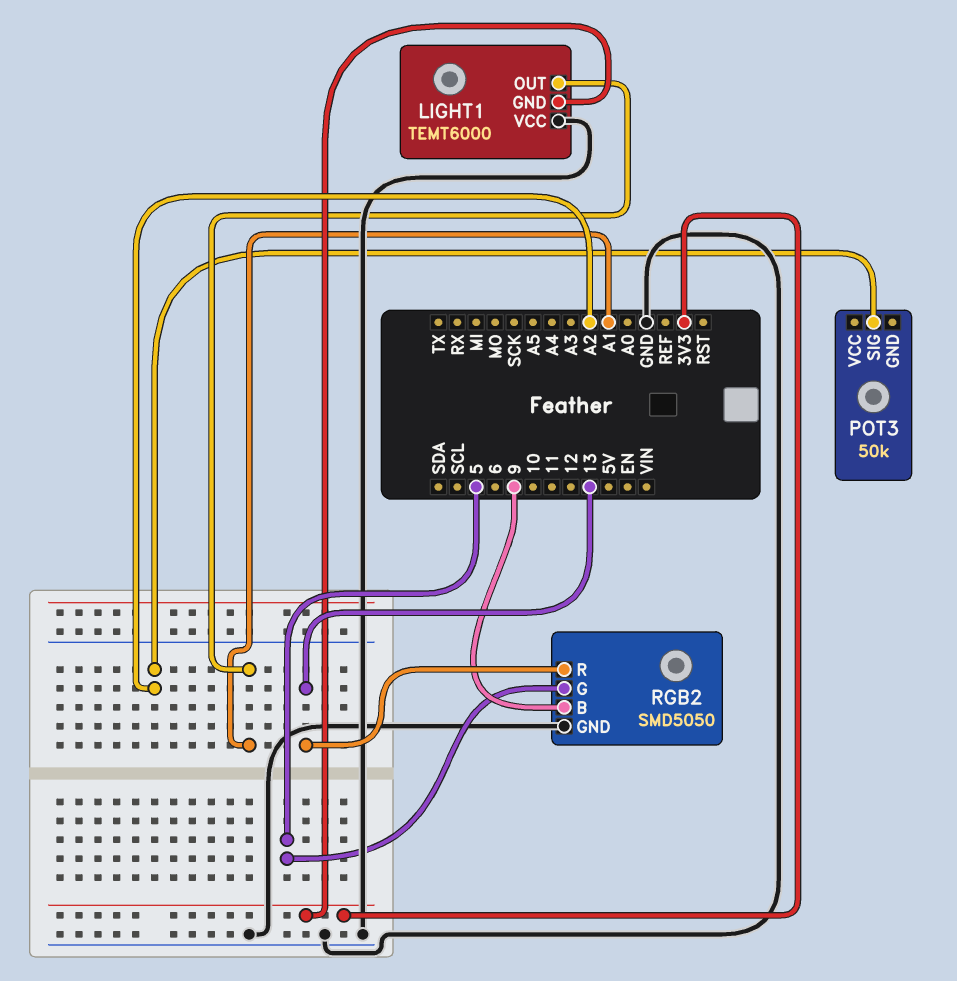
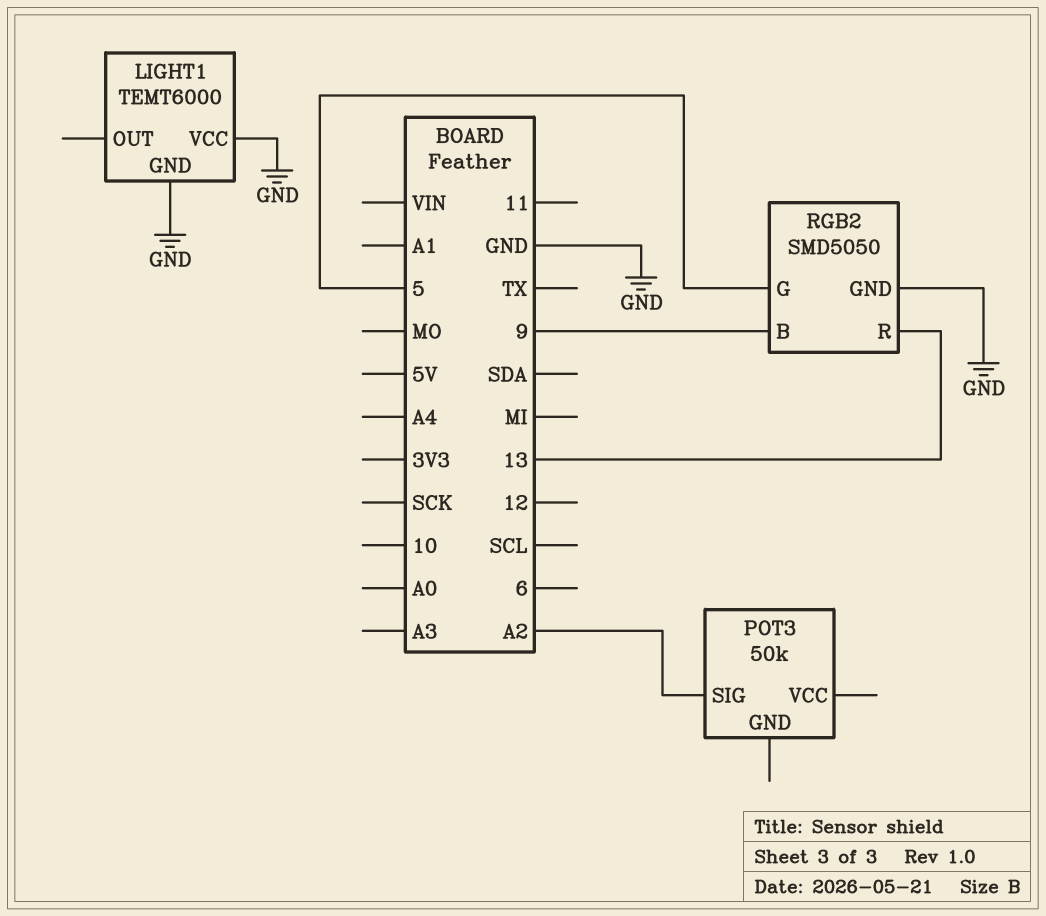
LIGHT1 pin GND: 3V3 -> GND
LIGHT1 pin OUT: A1 -> none

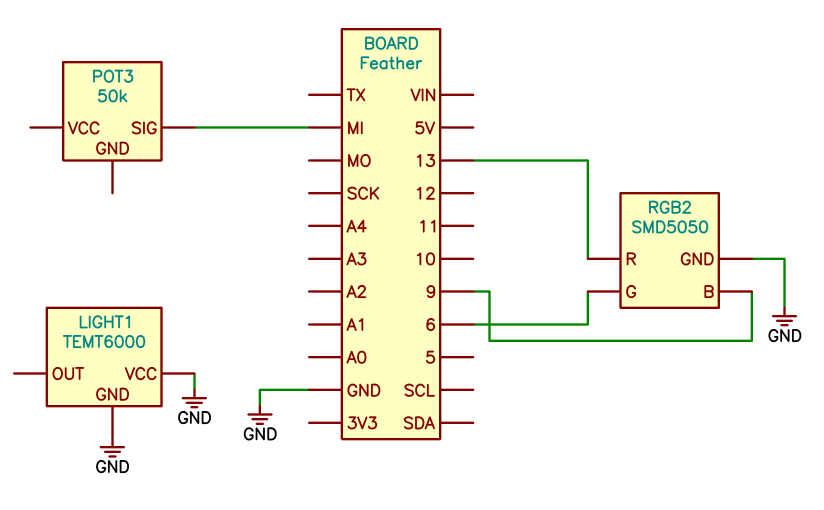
POT3 pin SIG: A2 -> MI
RGB2 pin G: 5 -> 6

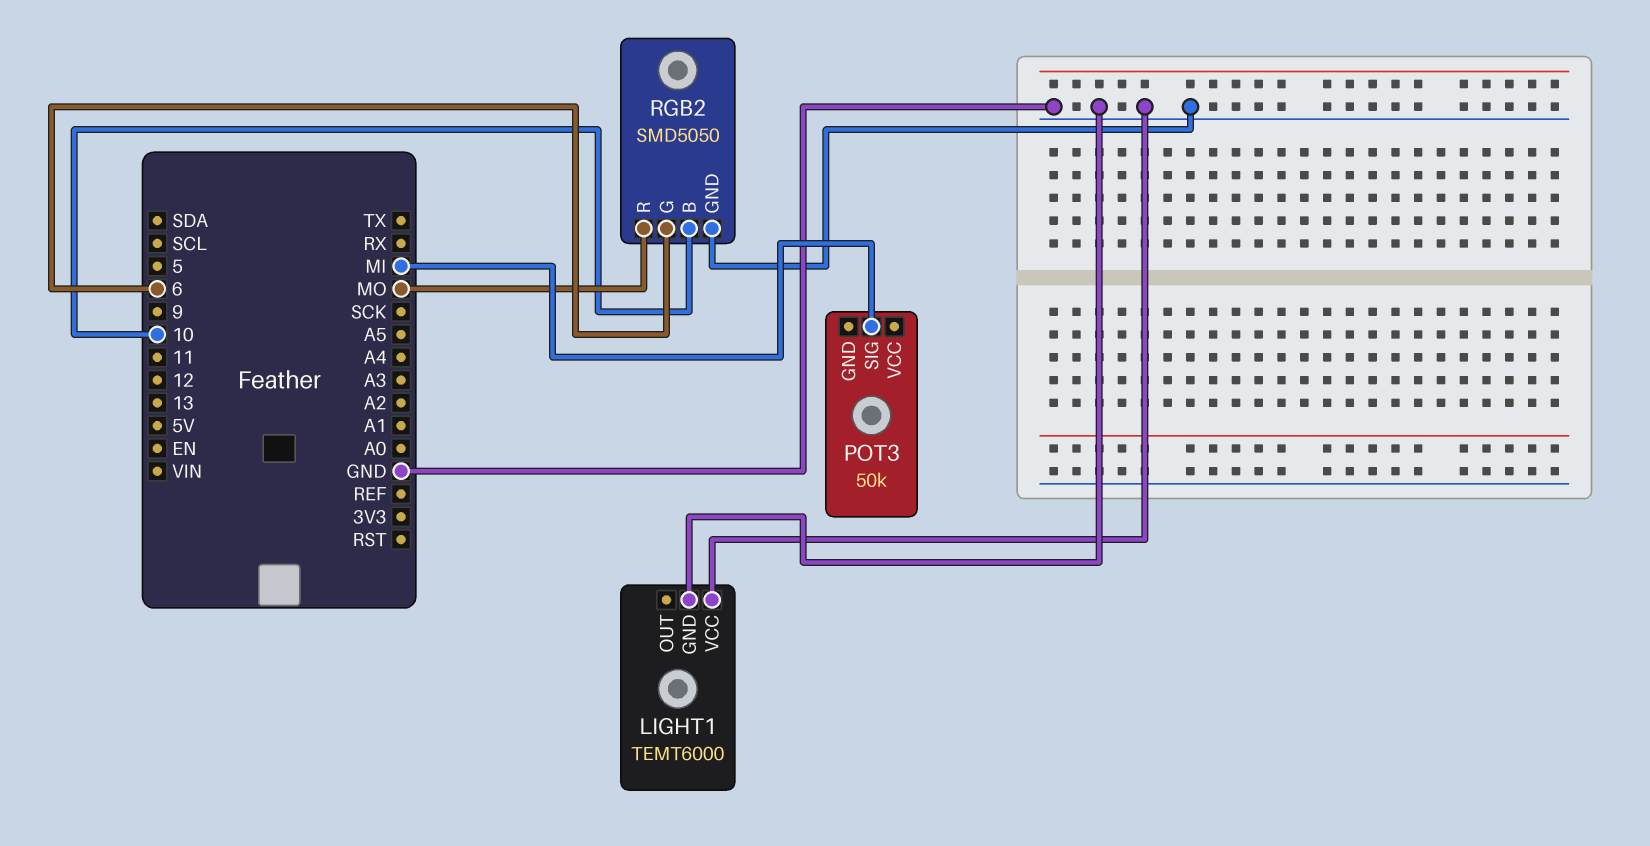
RGB2 pin B: 9 -> 10
RGB2 pin R: 13 -> MO

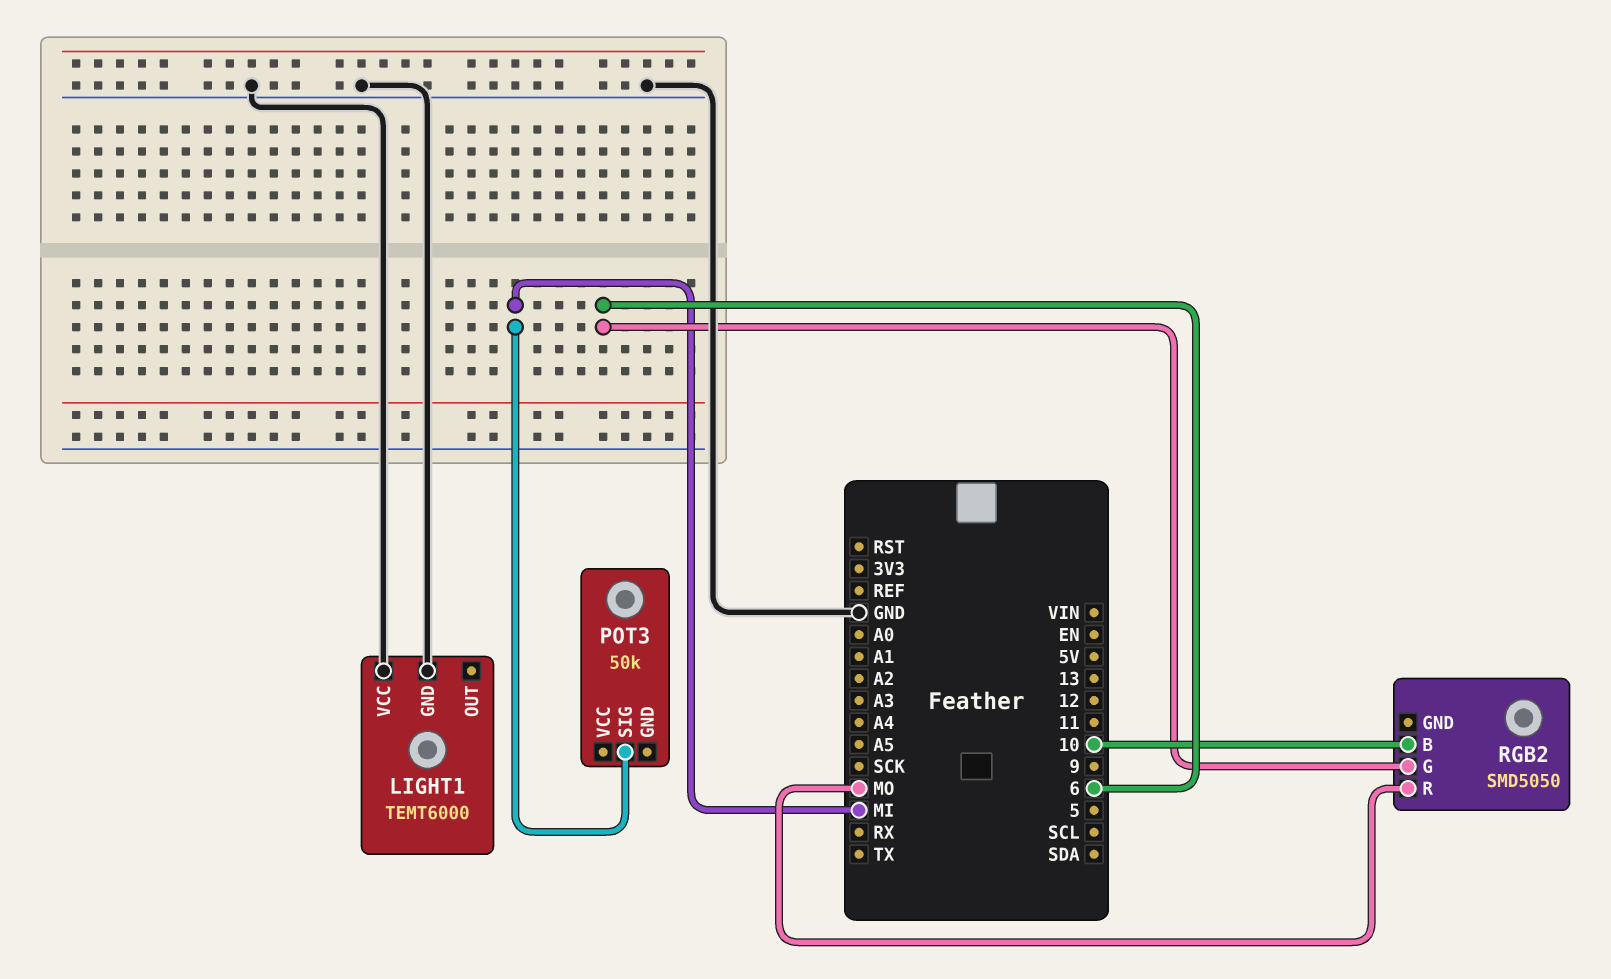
RGB2 pin GND: GND -> none

